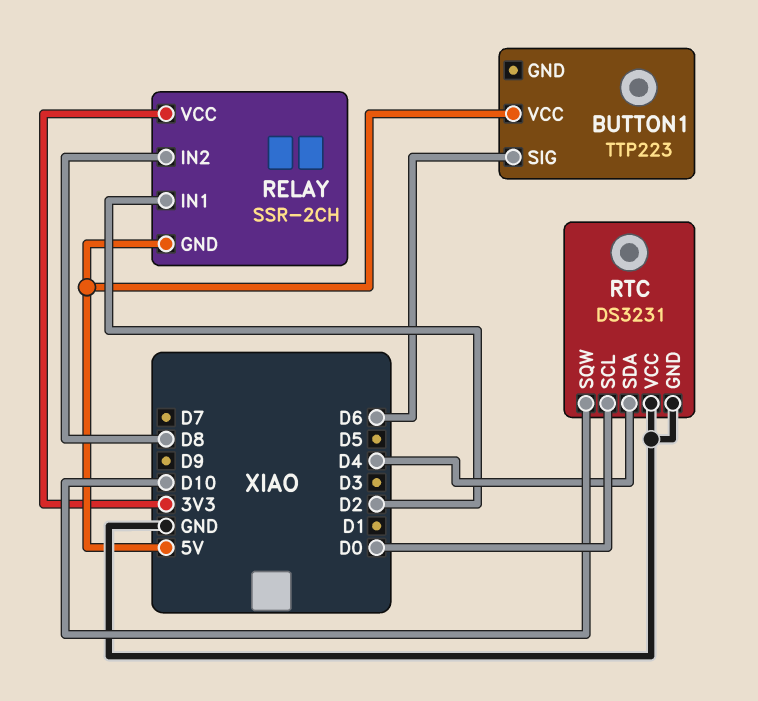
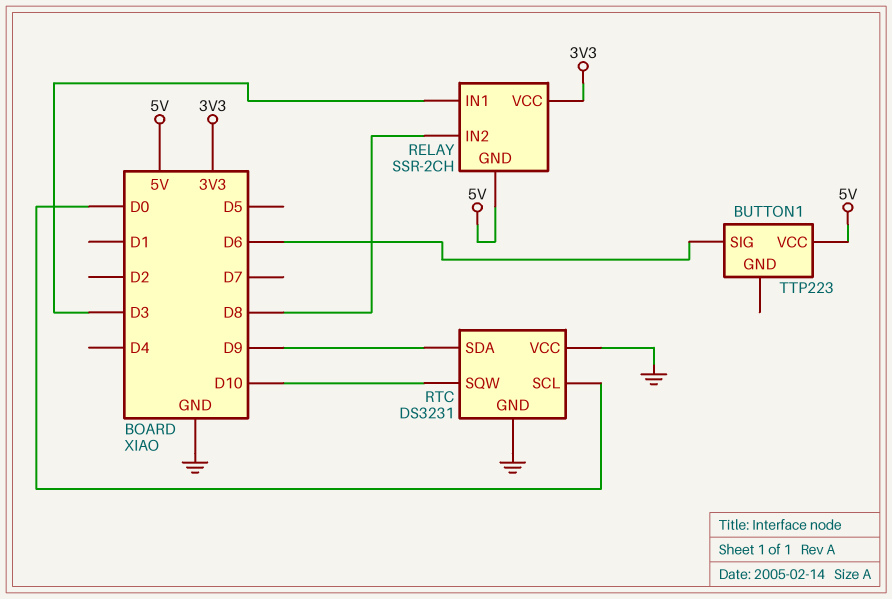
RELAY pin IN1: D2 -> D3
RTC pin SDA: D4 -> D9

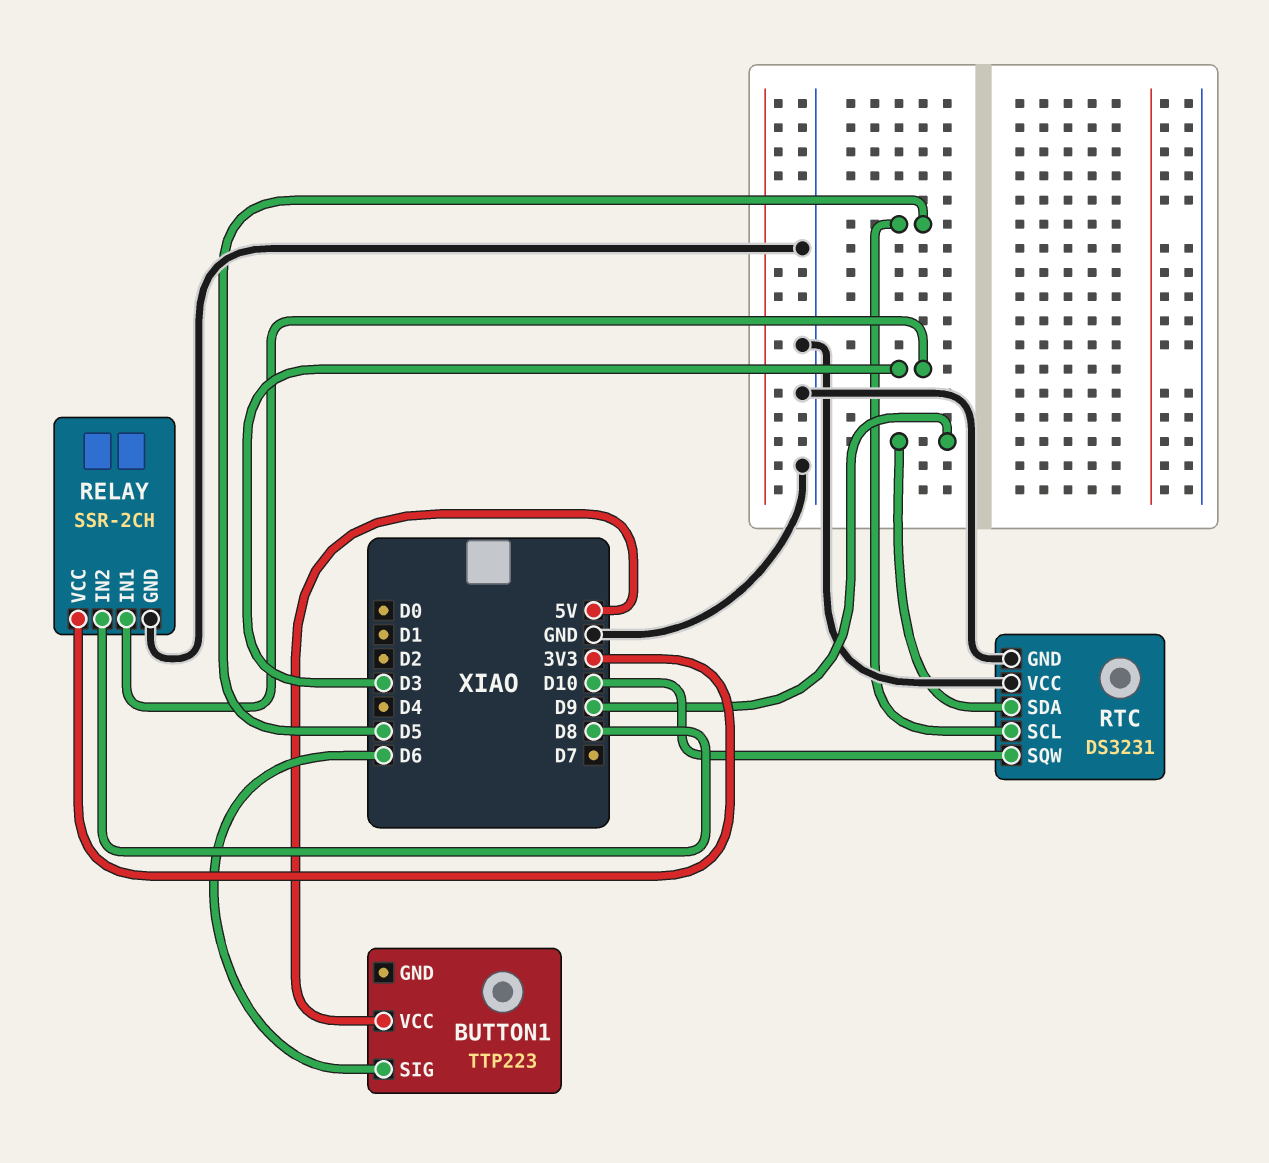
RELAY pin GND: 5V -> GND
RTC pin SCL: D0 -> D5

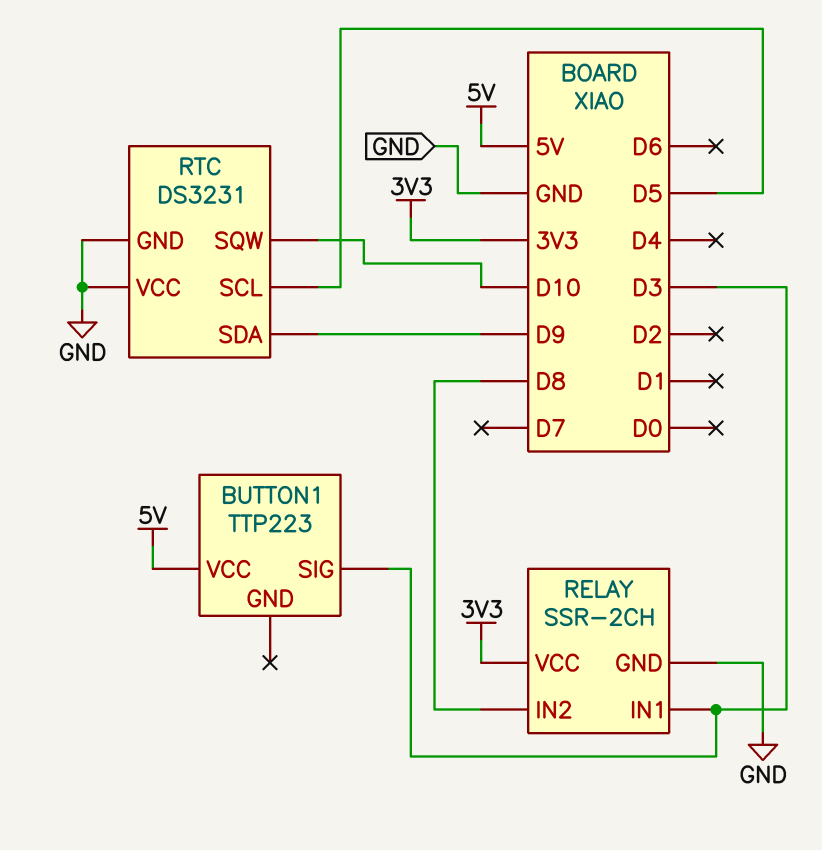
BUTTON1 pin SIG: D6 -> D3

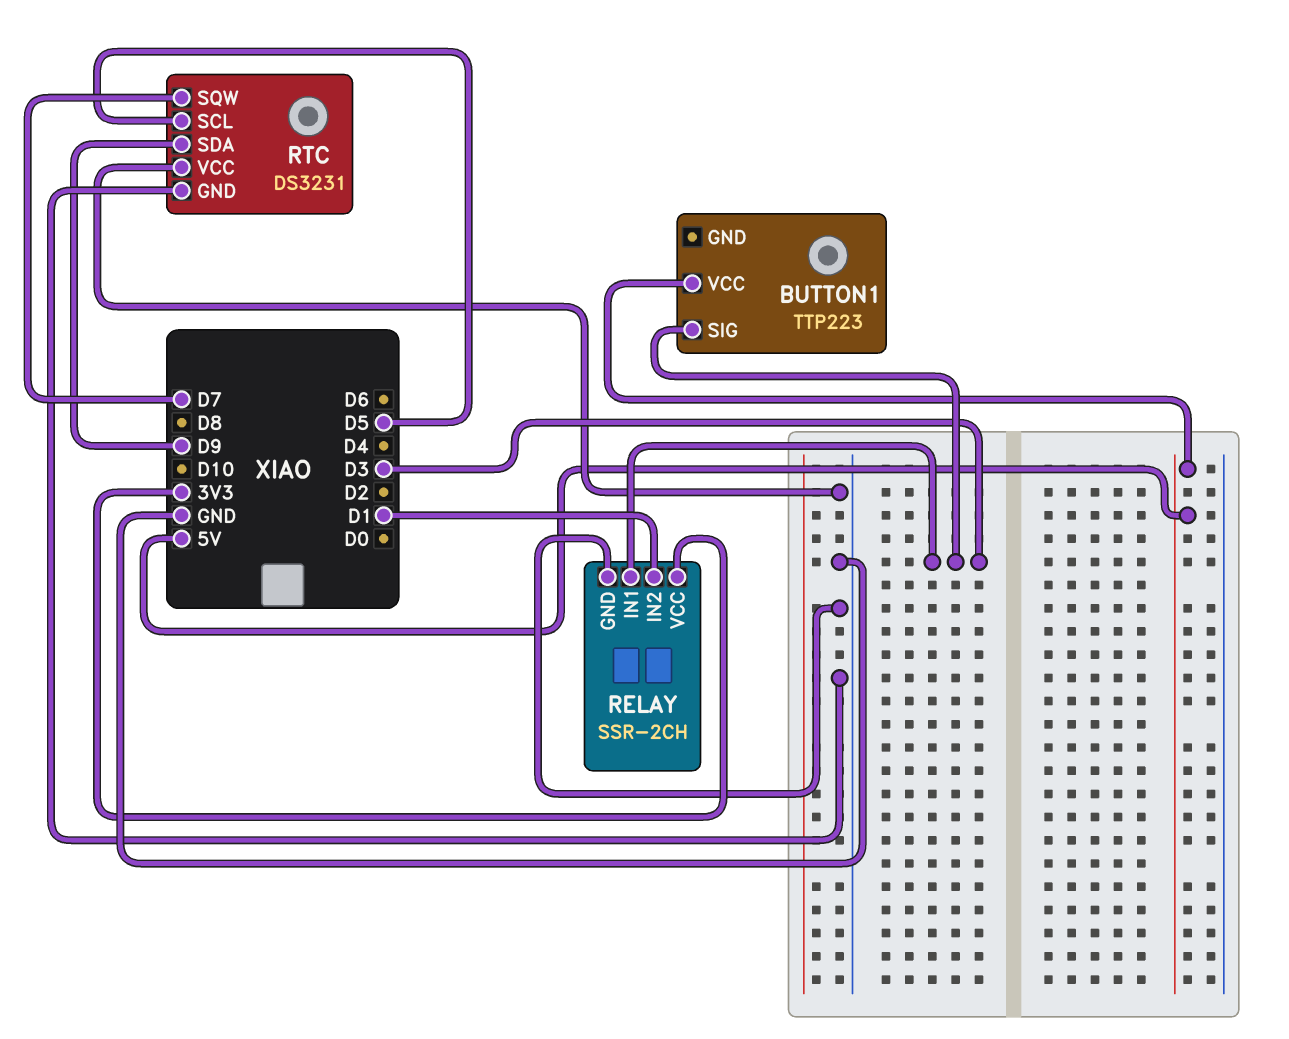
RELAY pin IN2: D8 -> D1
RTC pin SQW: D10 -> D7

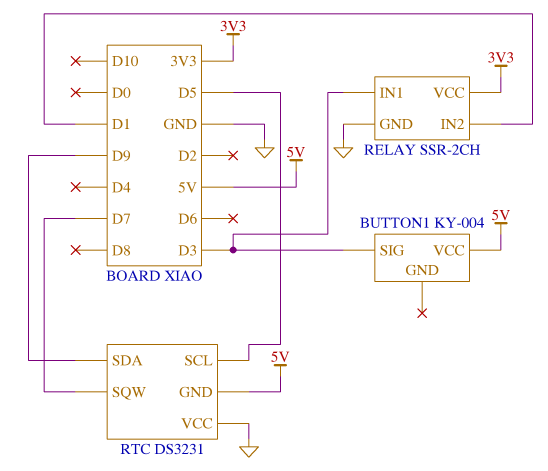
BUTTON1: TTP223 -> KY-004
RTC pin GND: GND -> 5V

